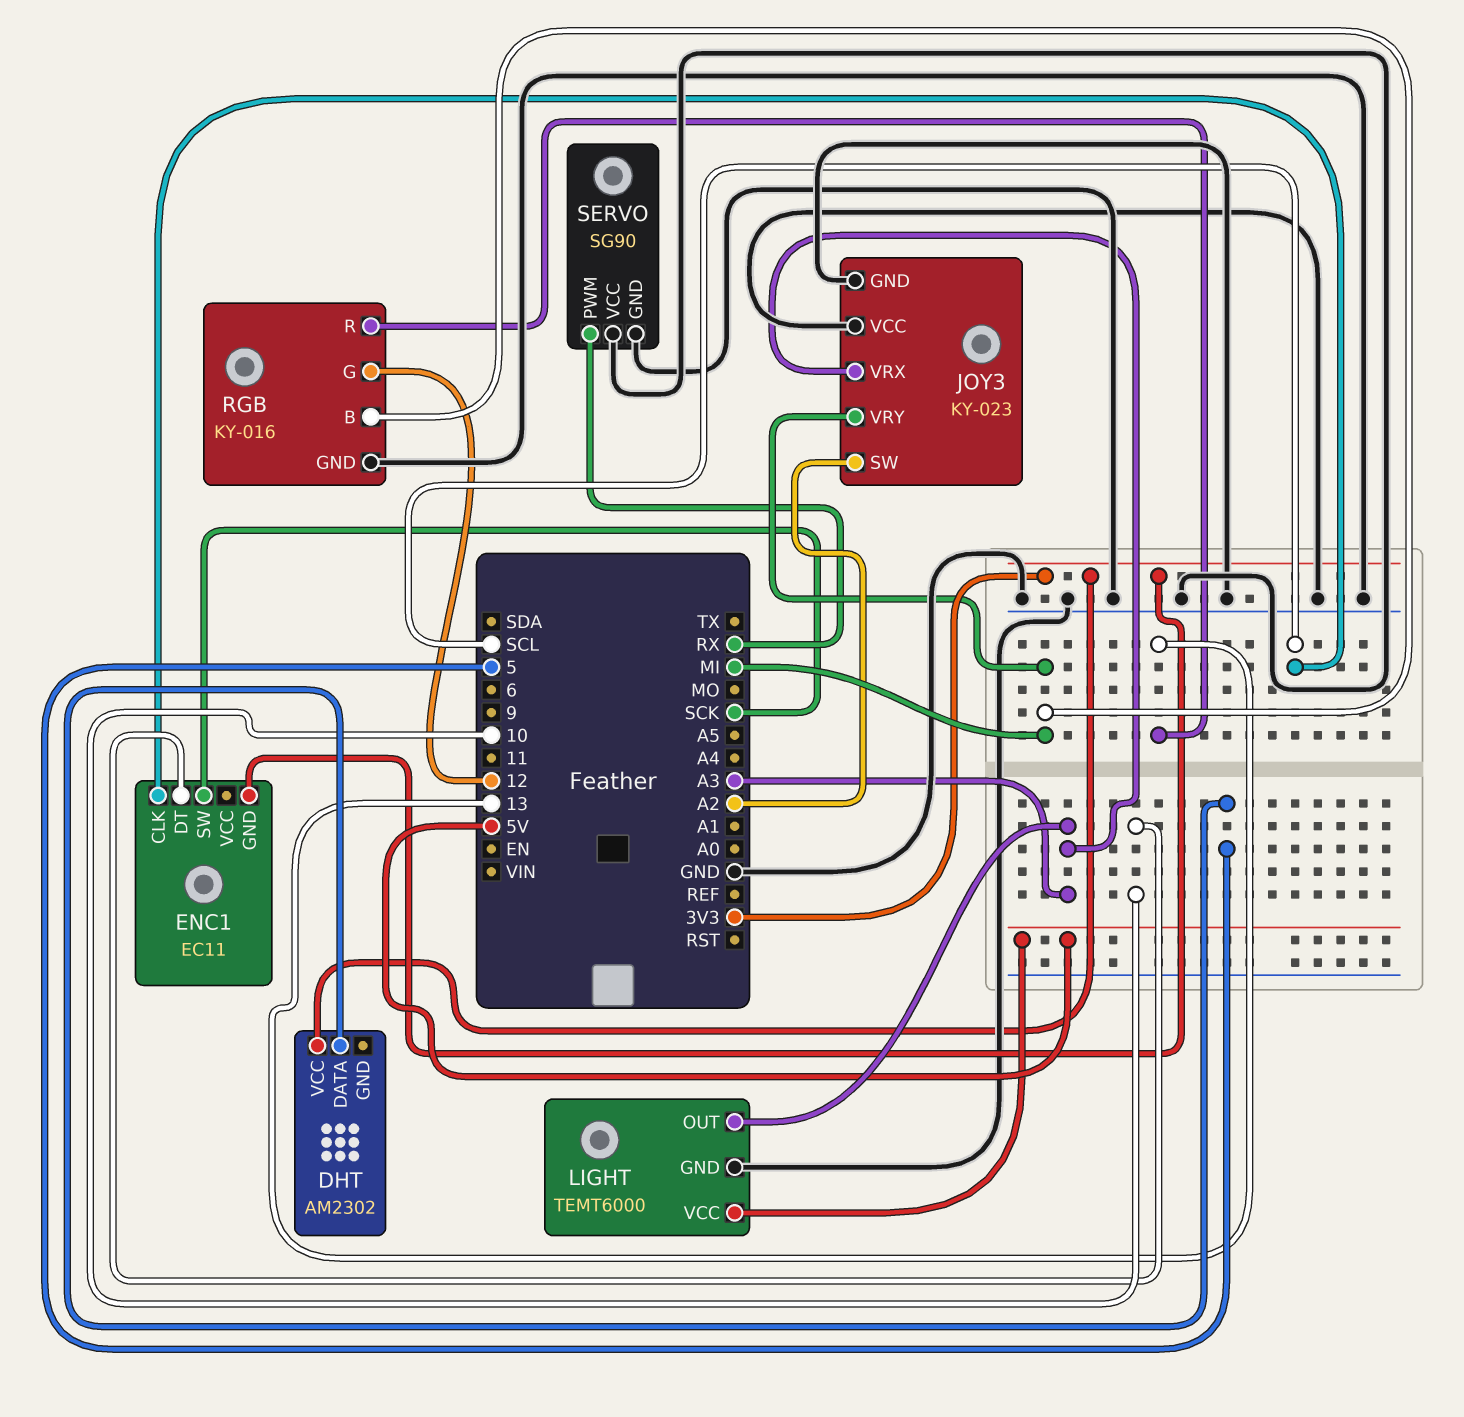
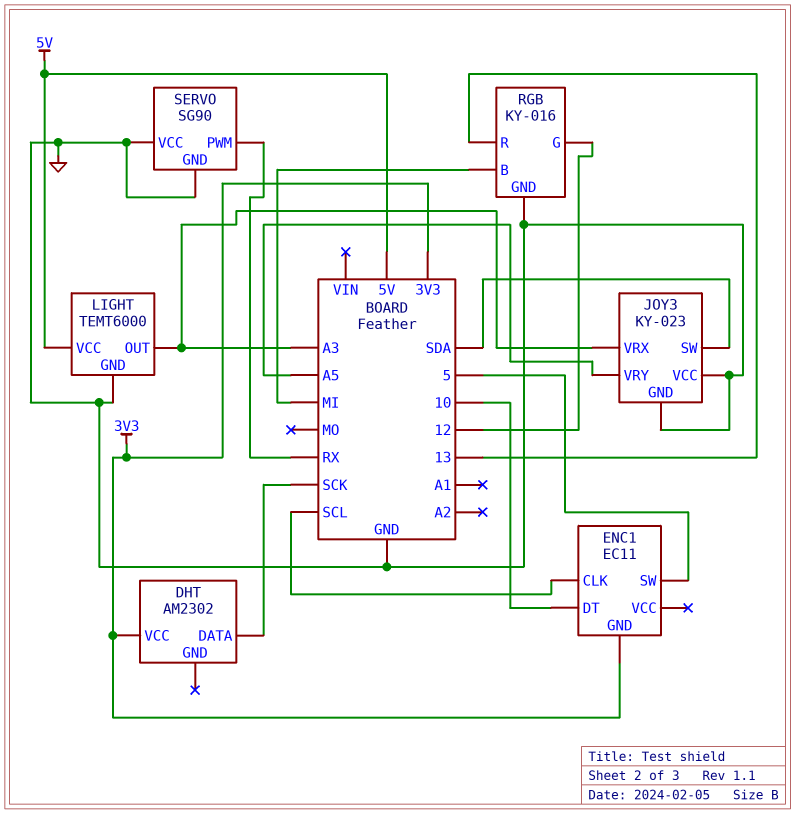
DHT pin DATA: 5 -> SCK
ENC1 pin SW: SCK -> 5
JOY3 pin SW: A2 -> SDA
JOY3 pin VRY: MI -> A5

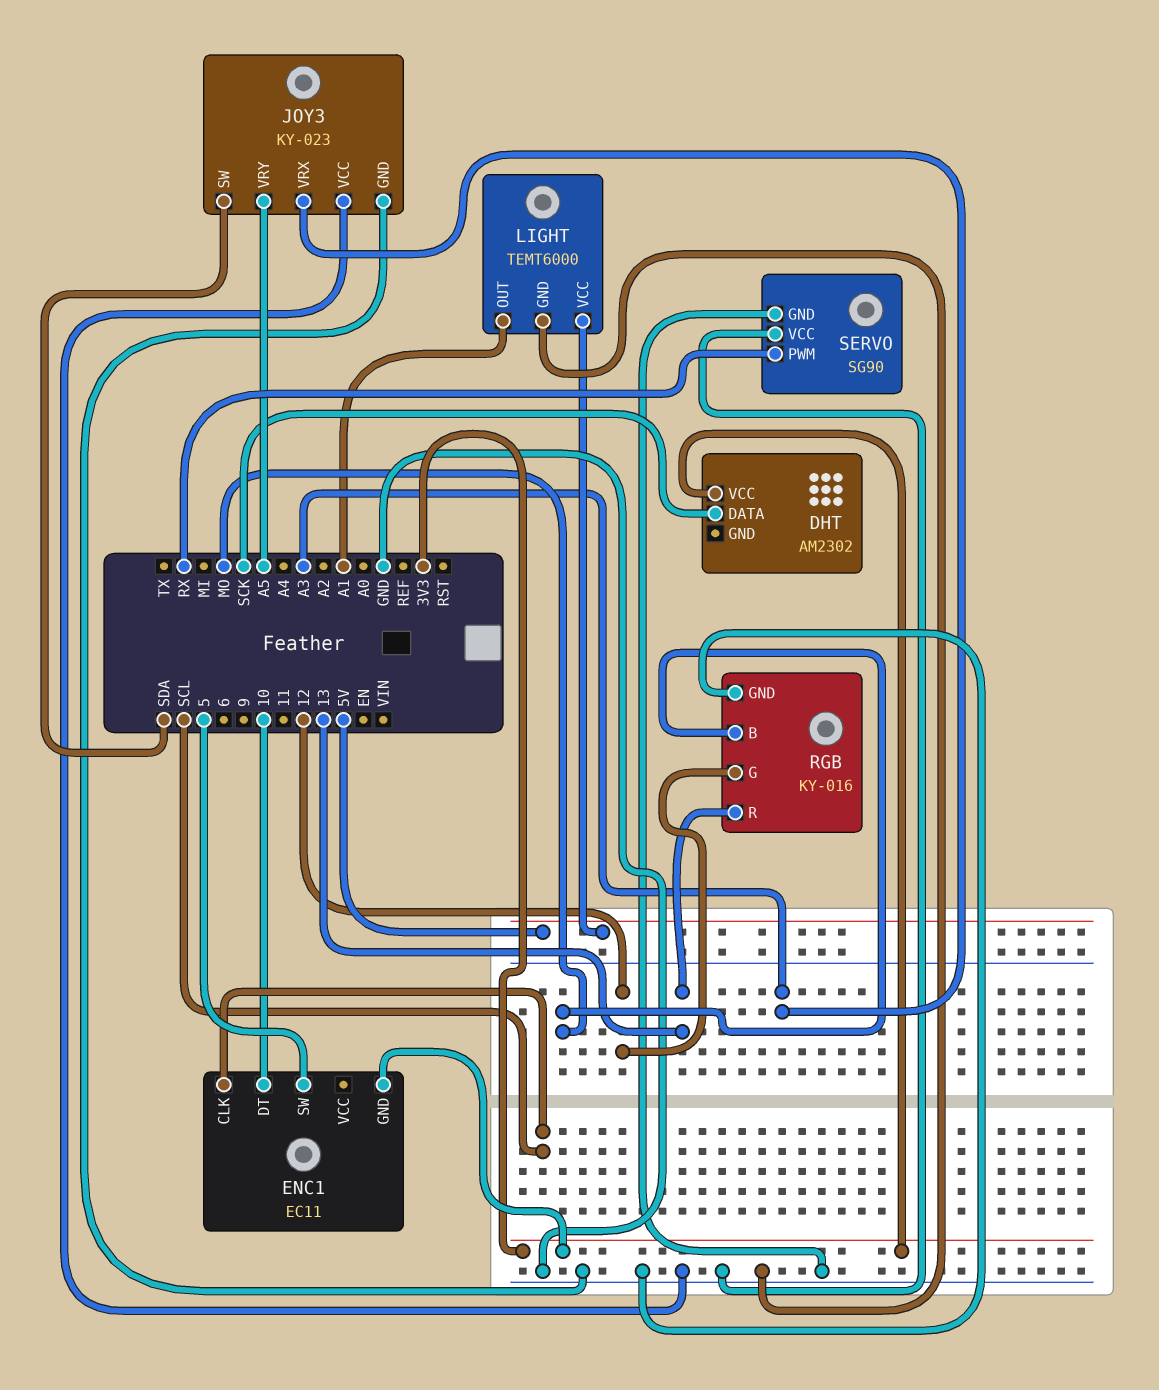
LIGHT pin OUT: A3 -> A1
RGB pin B: MI -> MO

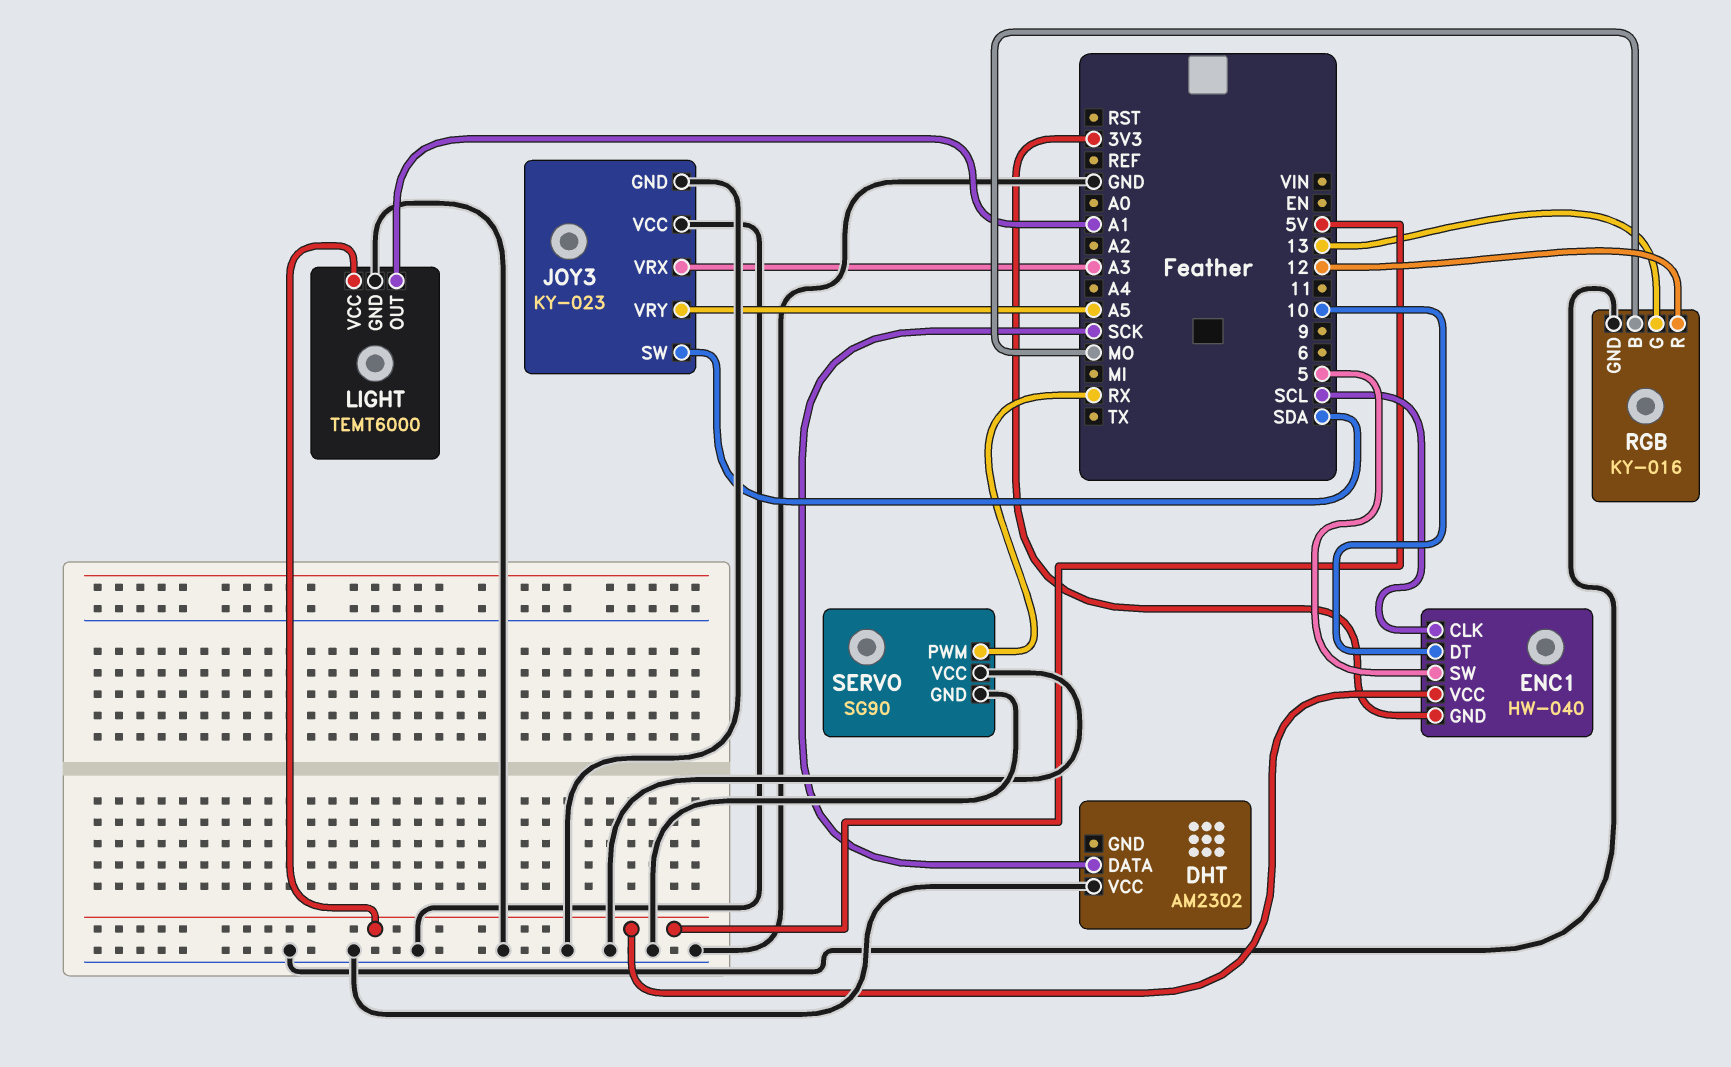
DHT pin VCC: 3V3 -> GND
ENC1: EC11 -> HW-040
ENC1 pin VCC: none -> 5V
RGB pin G: 12 -> 13
RGB pin R: 13 -> 12

